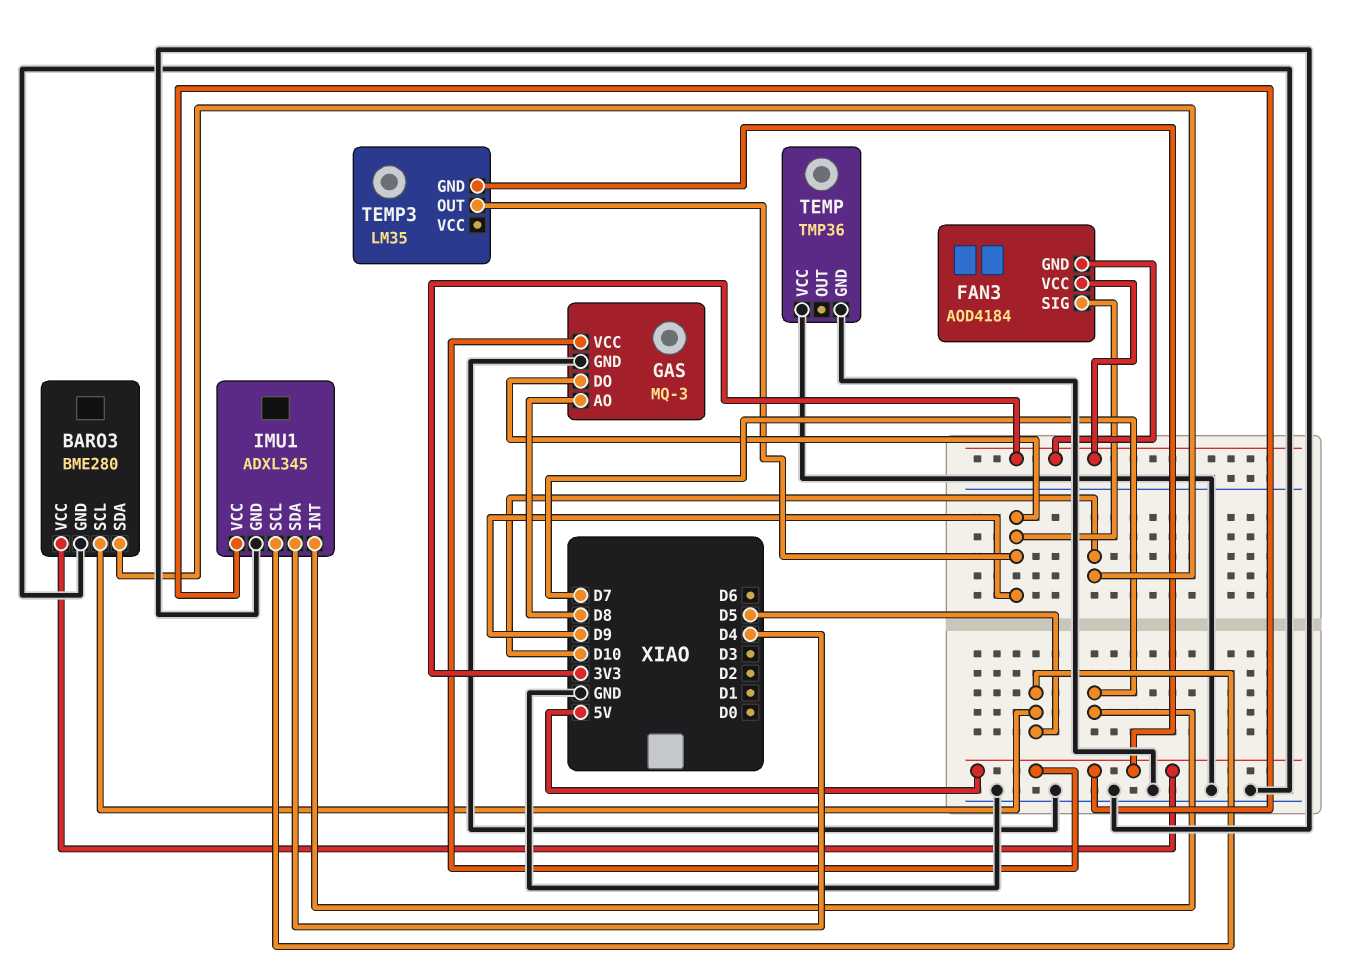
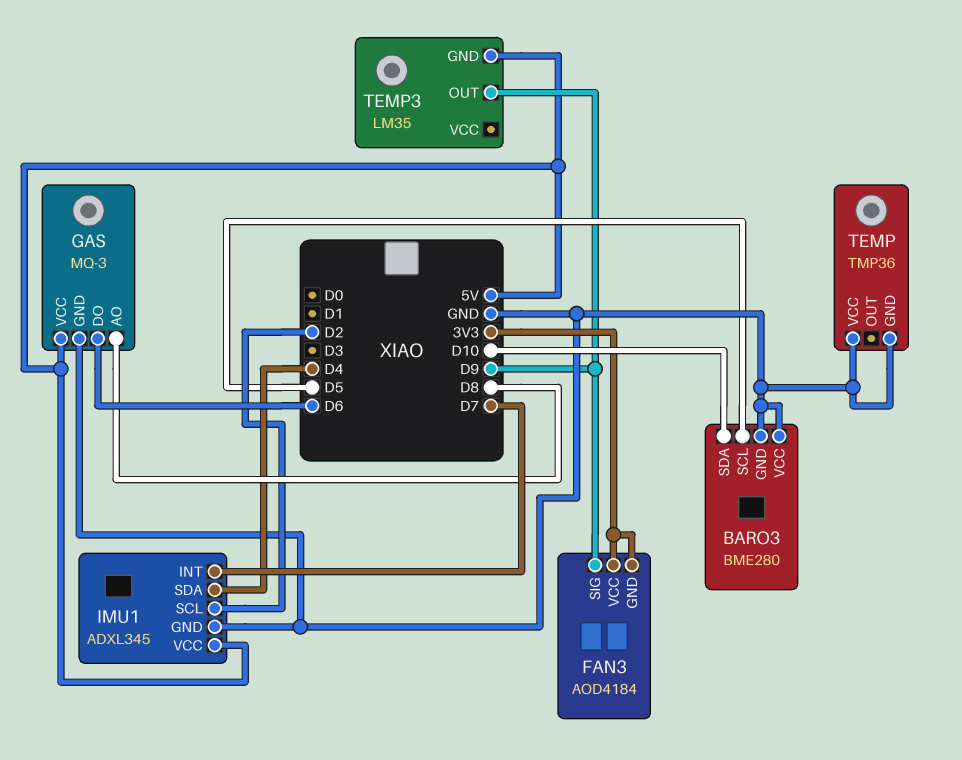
BARO3 pin VCC: 5V -> GND
GAS pin DO: D9 -> D6
IMU1 pin SCL: D5 -> D2

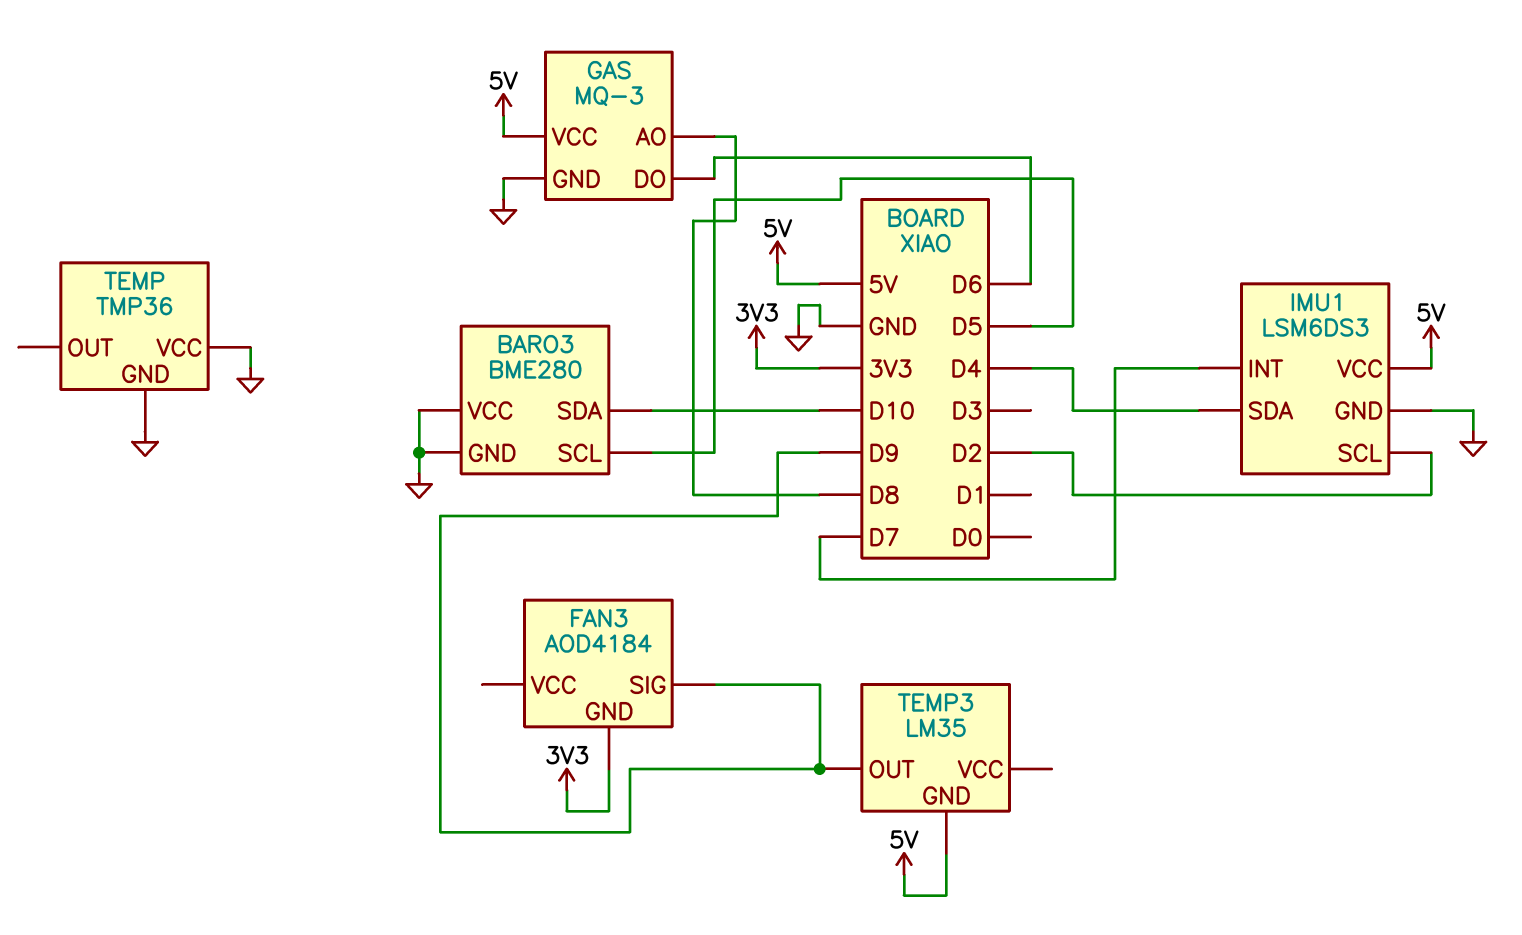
FAN3 pin VCC: 3V3 -> none
IMU1: ADXL345 -> LSM6DS3

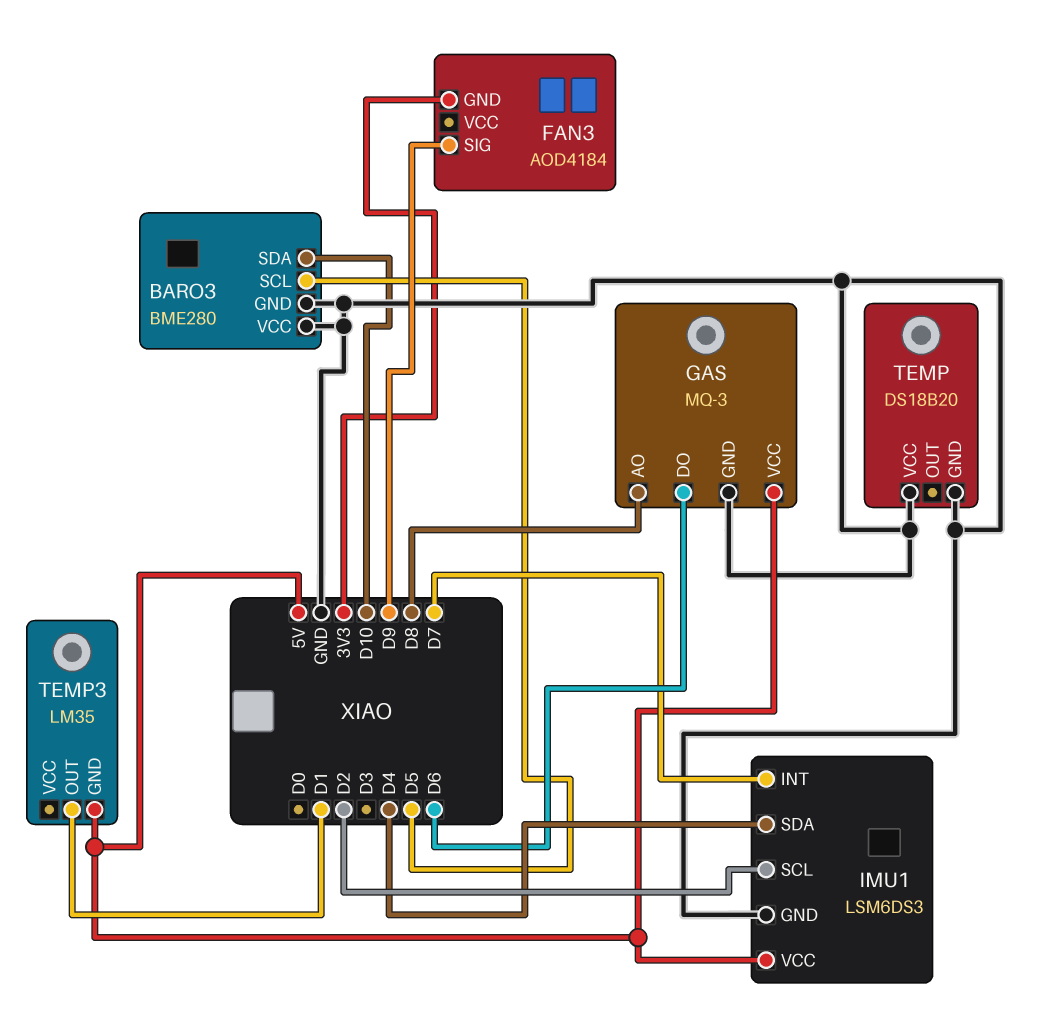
TEMP: TMP36 -> DS18B20
TEMP3 pin OUT: D9 -> D1

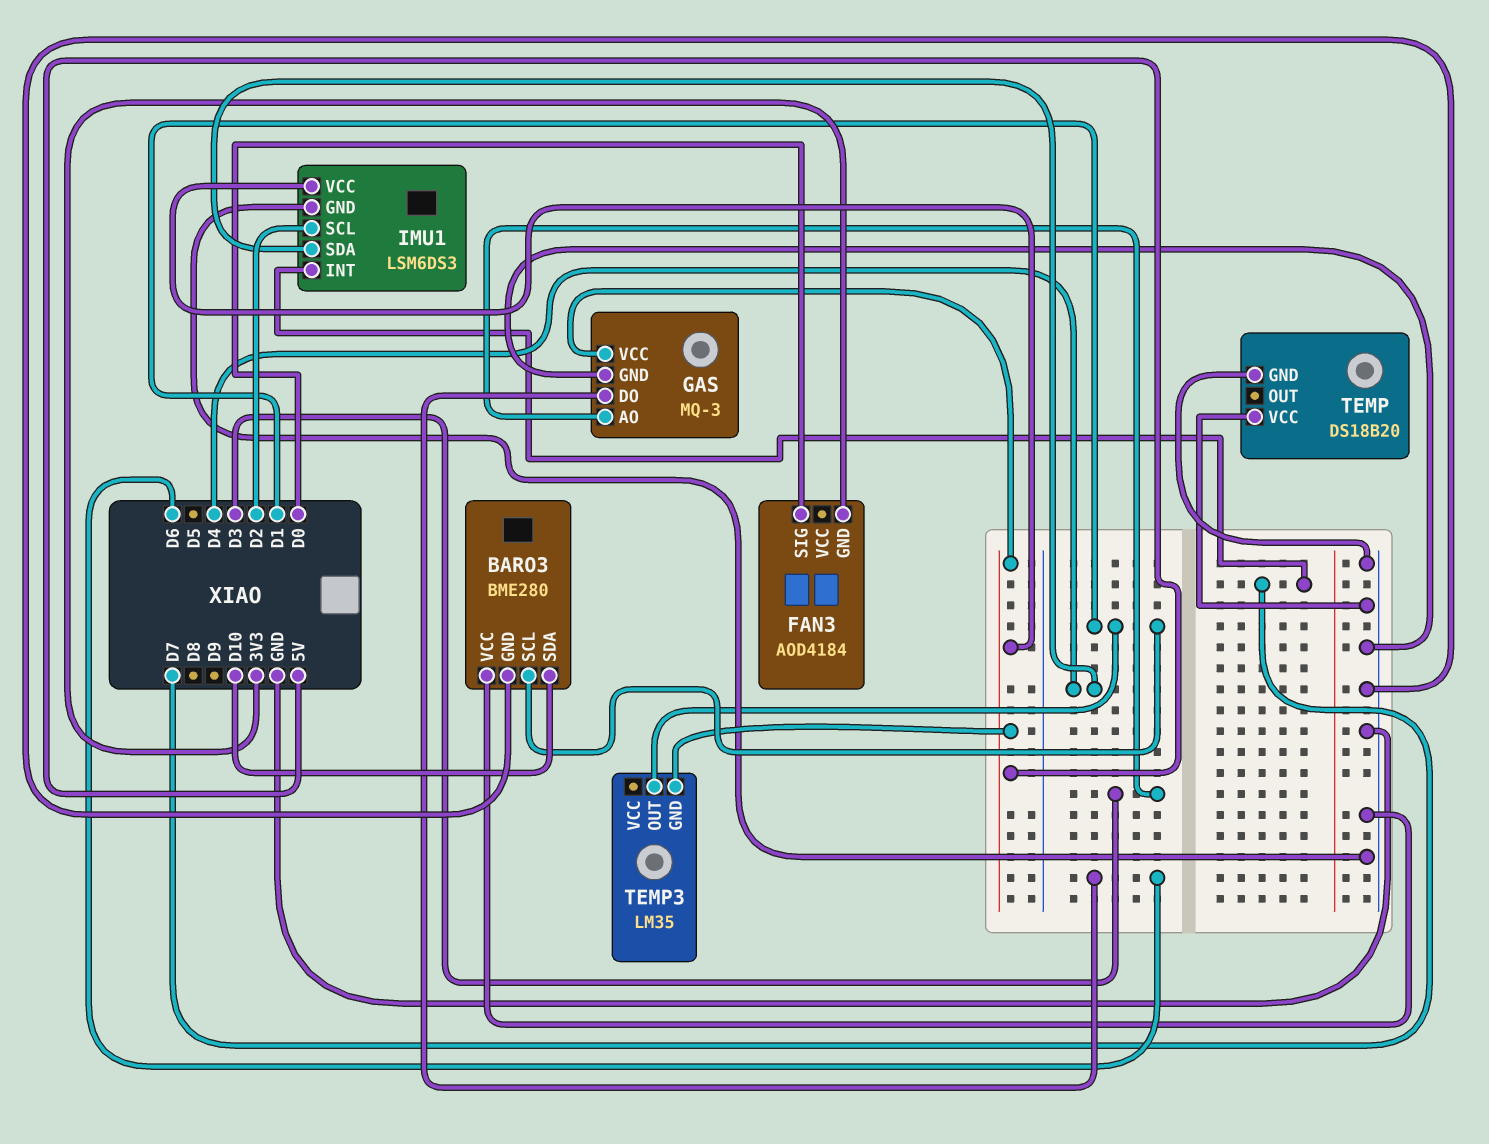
BARO3 pin SCL: D5 -> D1
FAN3 pin SIG: D9 -> D0
GAS pin AO: D8 -> D3

